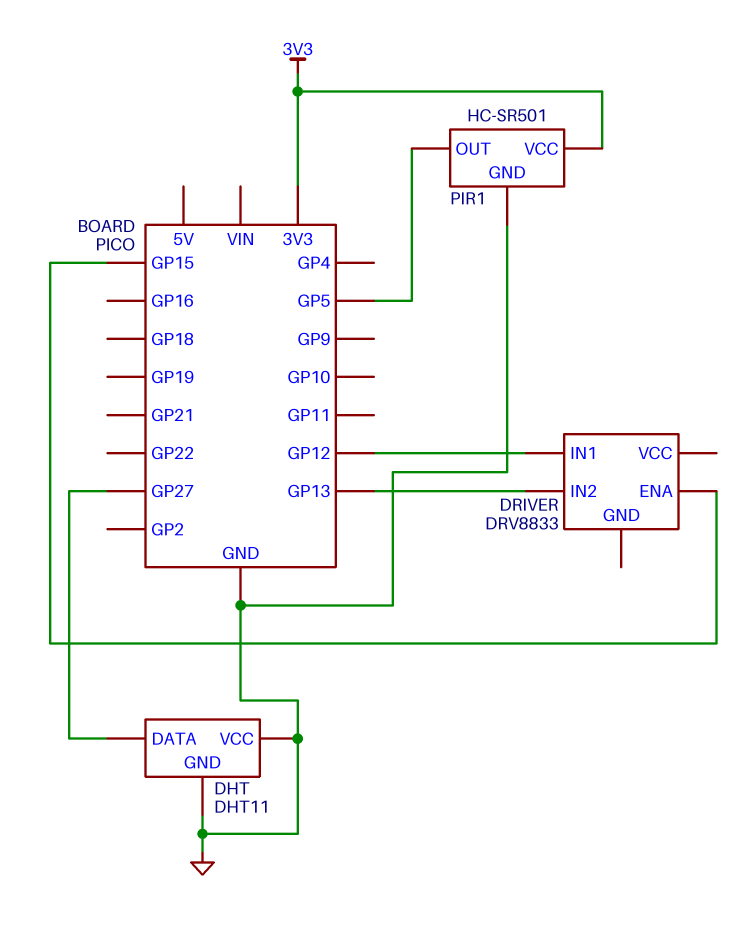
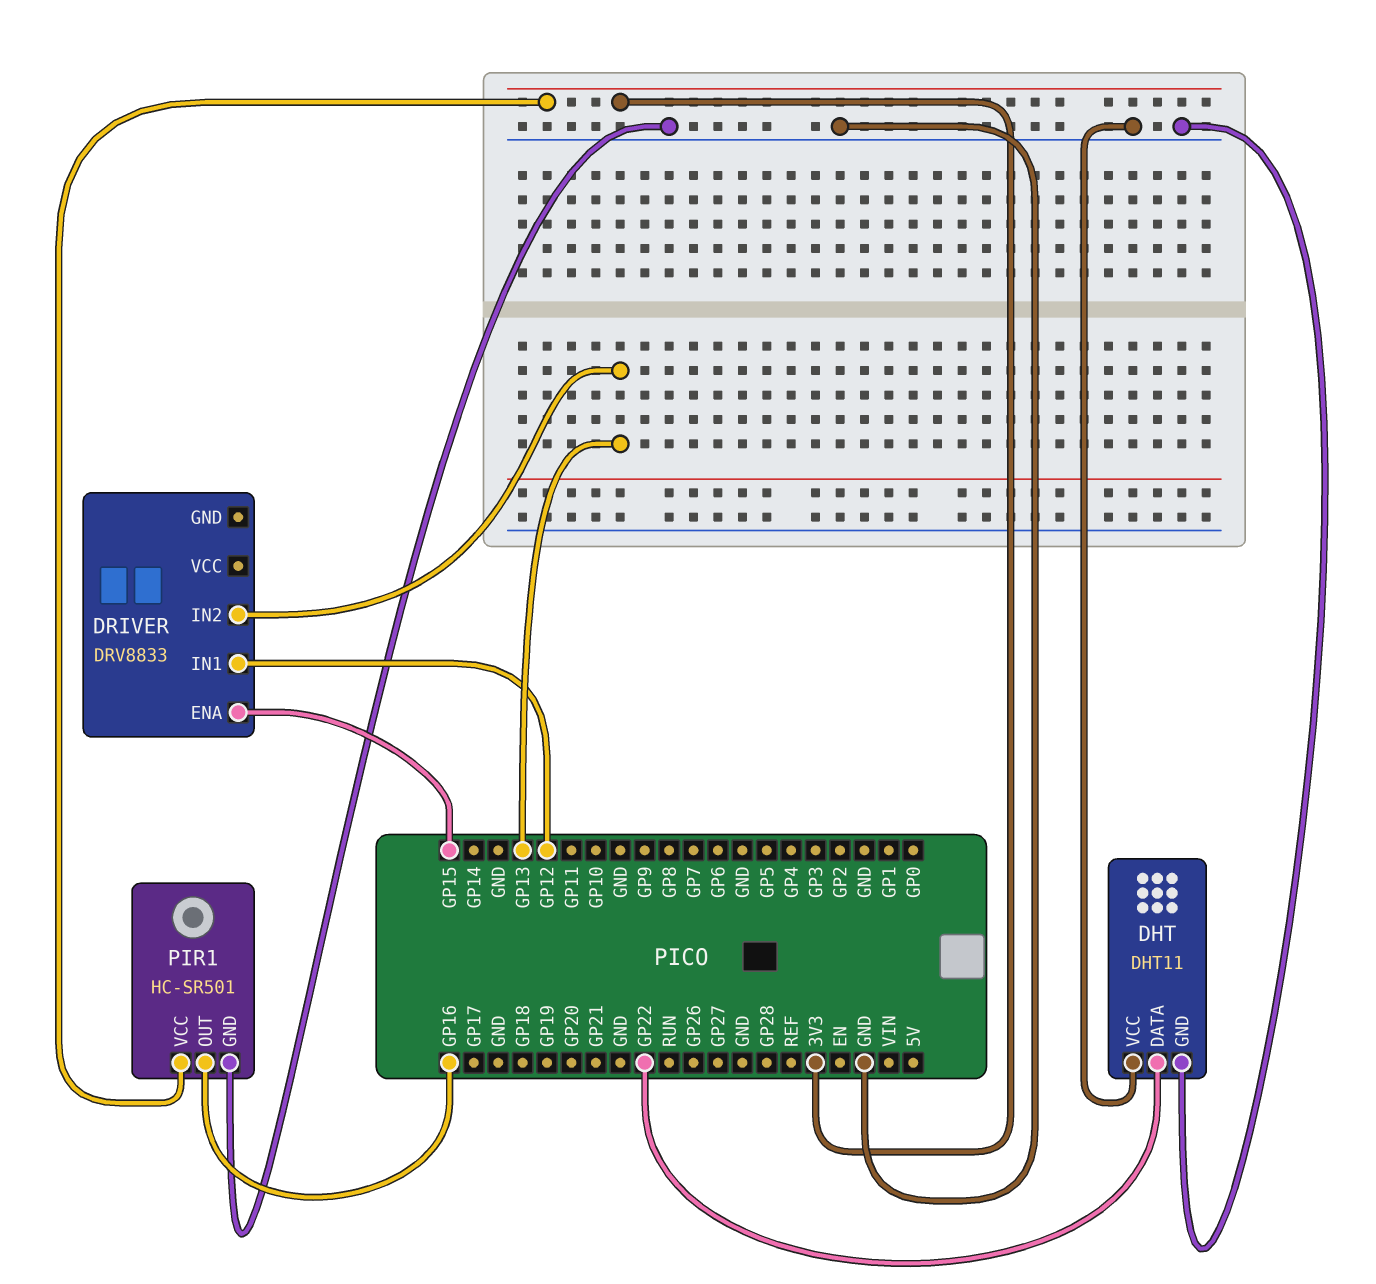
DHT pin DATA: GP27 -> GP22
PIR1 pin OUT: GP5 -> GP16

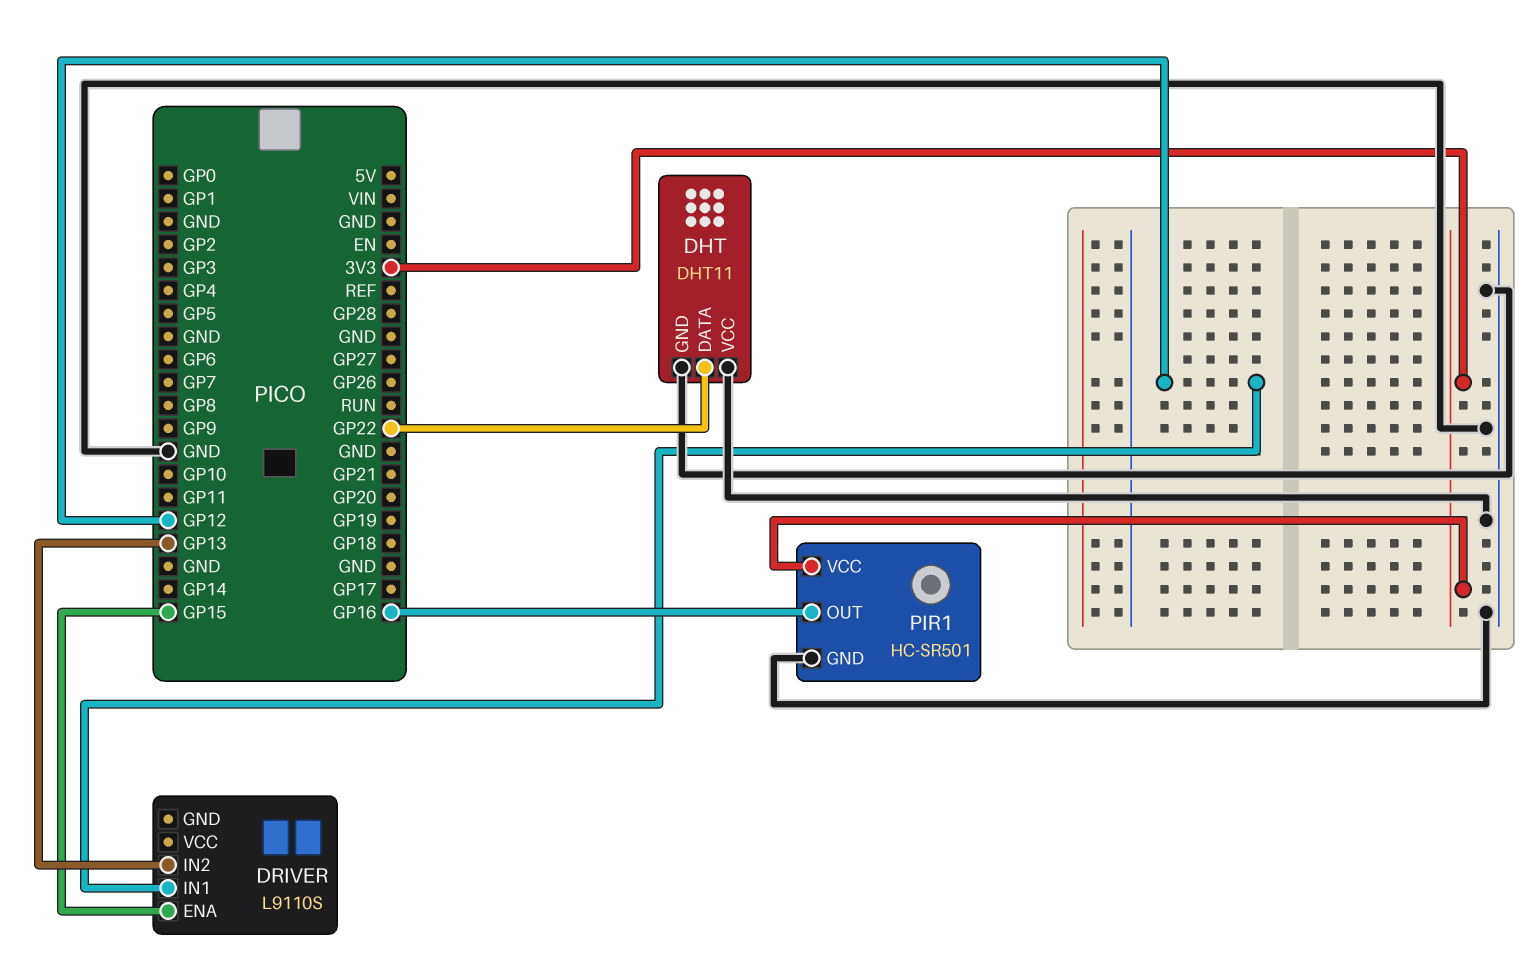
DRIVER: DRV8833 -> L9110S

